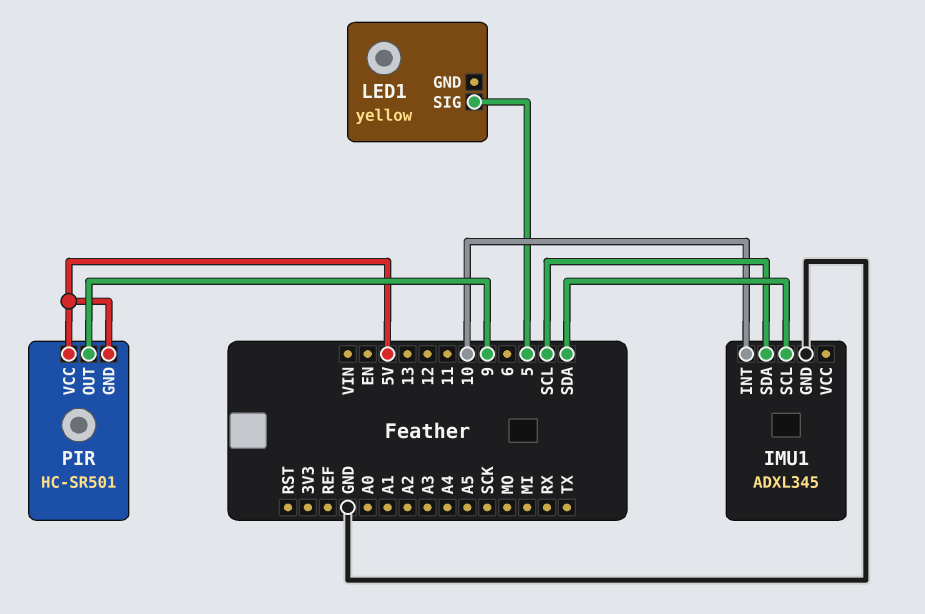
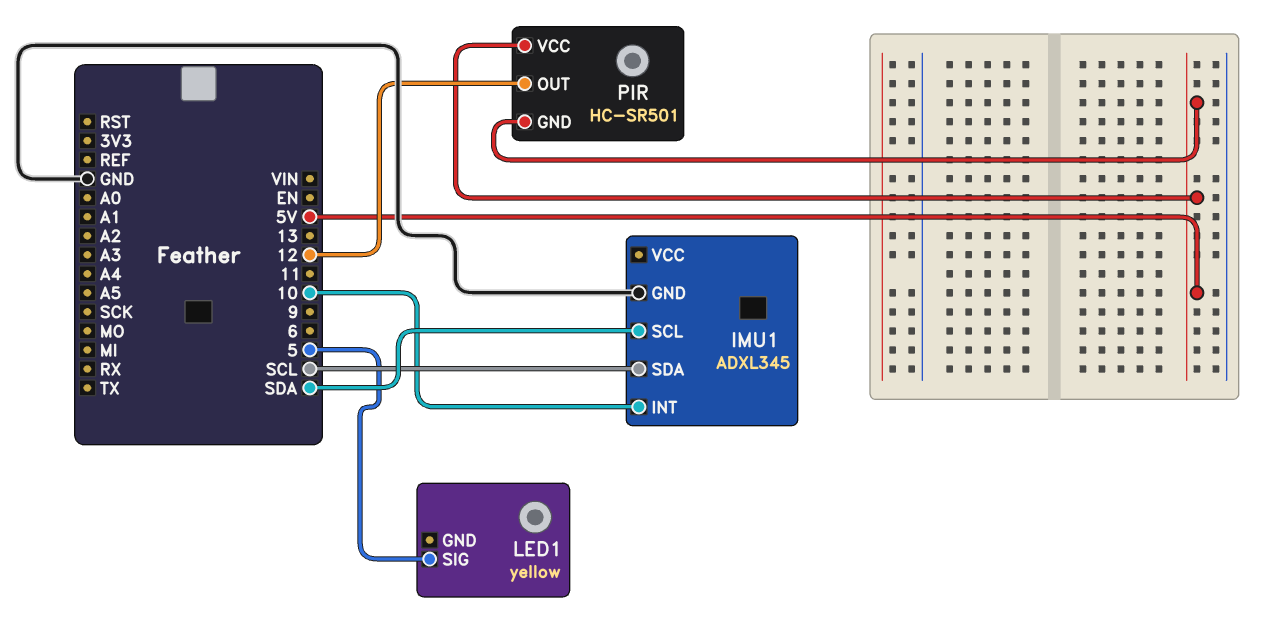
PIR pin OUT: 9 -> 12

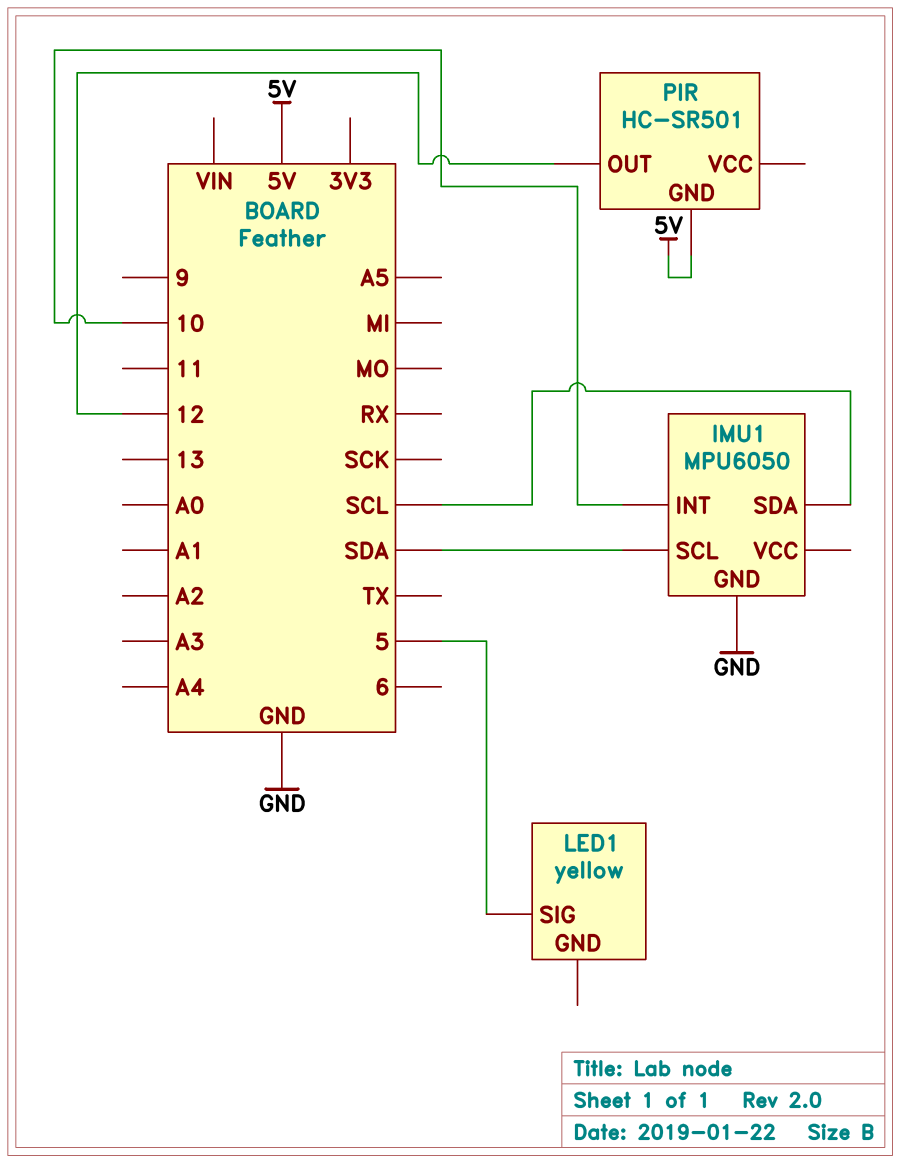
IMU1: ADXL345 -> MPU6050
PIR pin VCC: 5V -> none

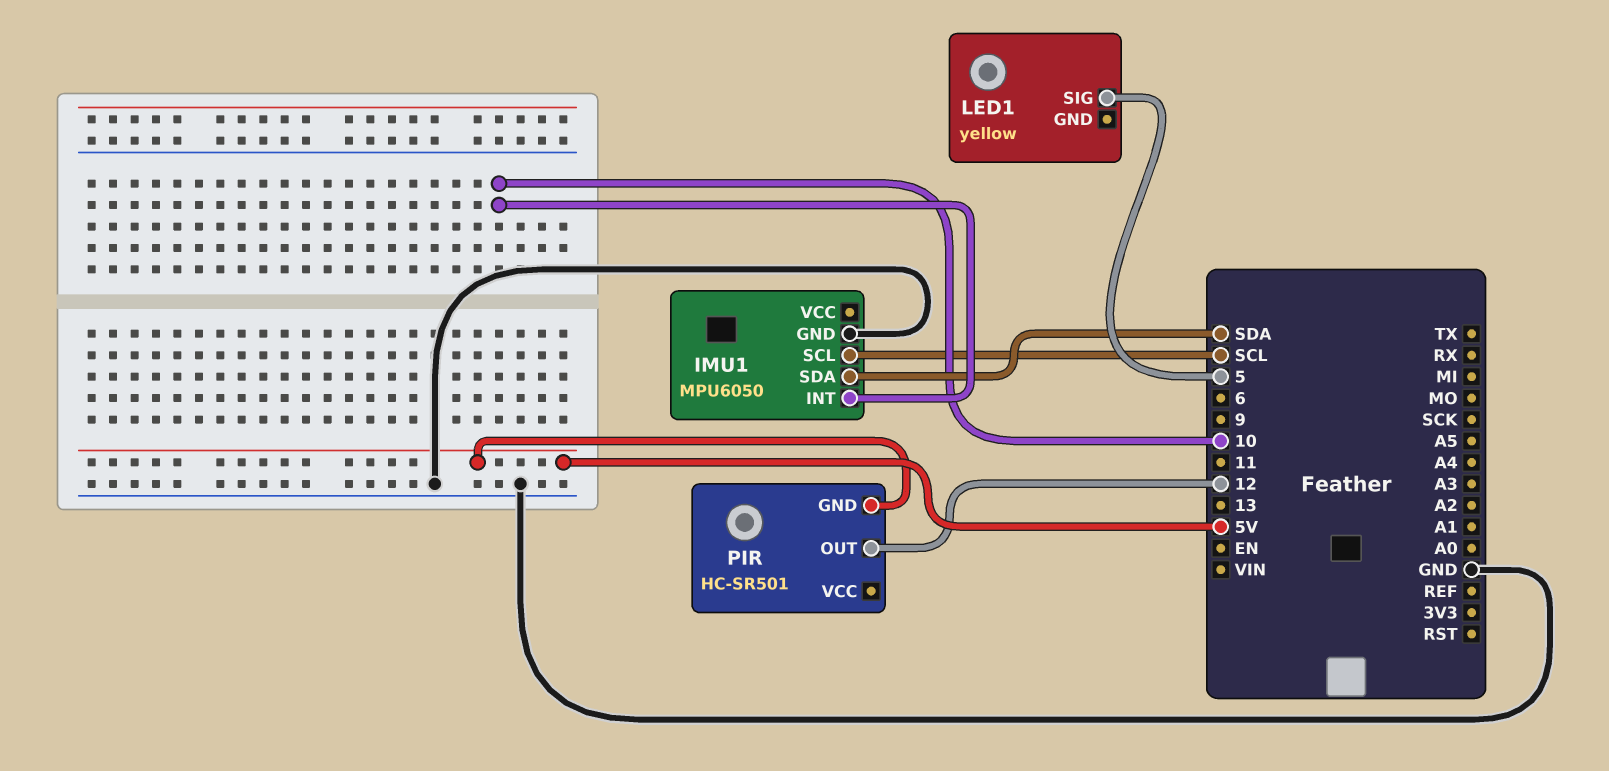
IMU1 pin SCL: SDA -> SCL
IMU1 pin SDA: SCL -> SDA

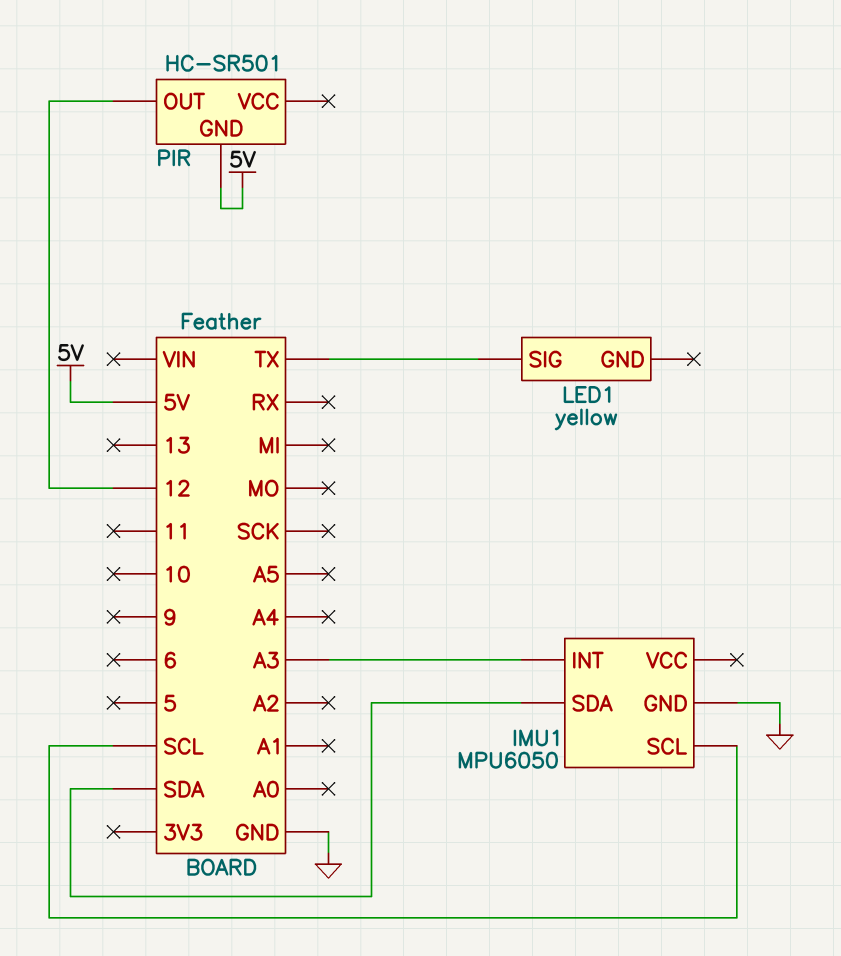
IMU1 pin INT: 10 -> A3
LED1 pin SIG: 5 -> TX

